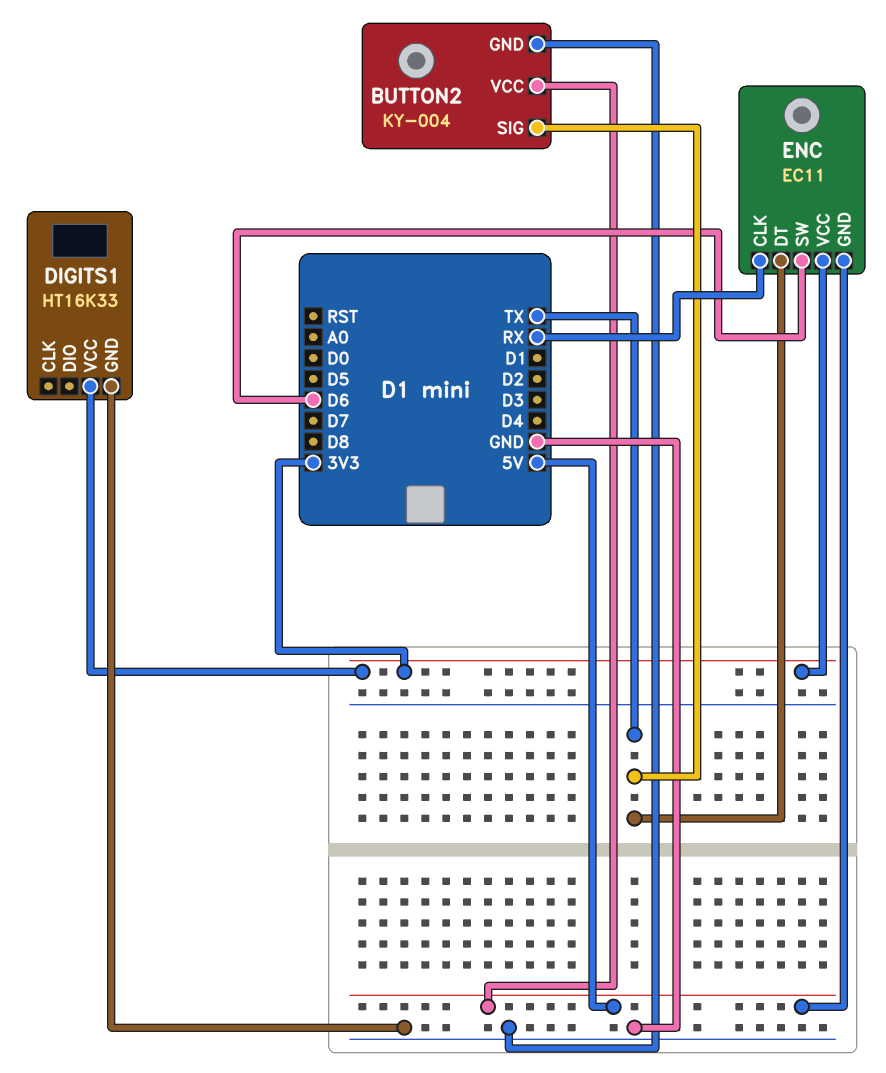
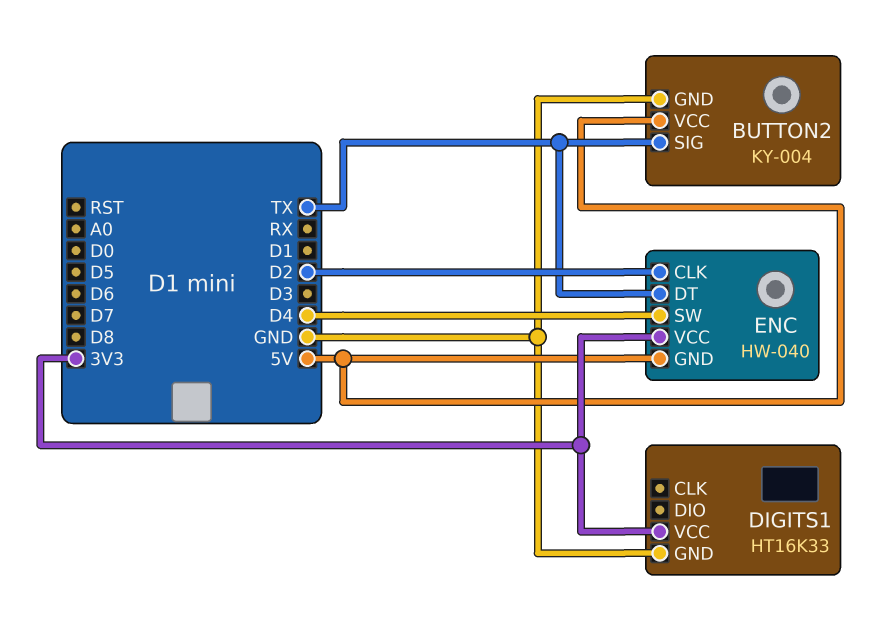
ENC: EC11 -> HW-040
ENC pin CLK: RX -> D2
ENC pin SW: D6 -> D4

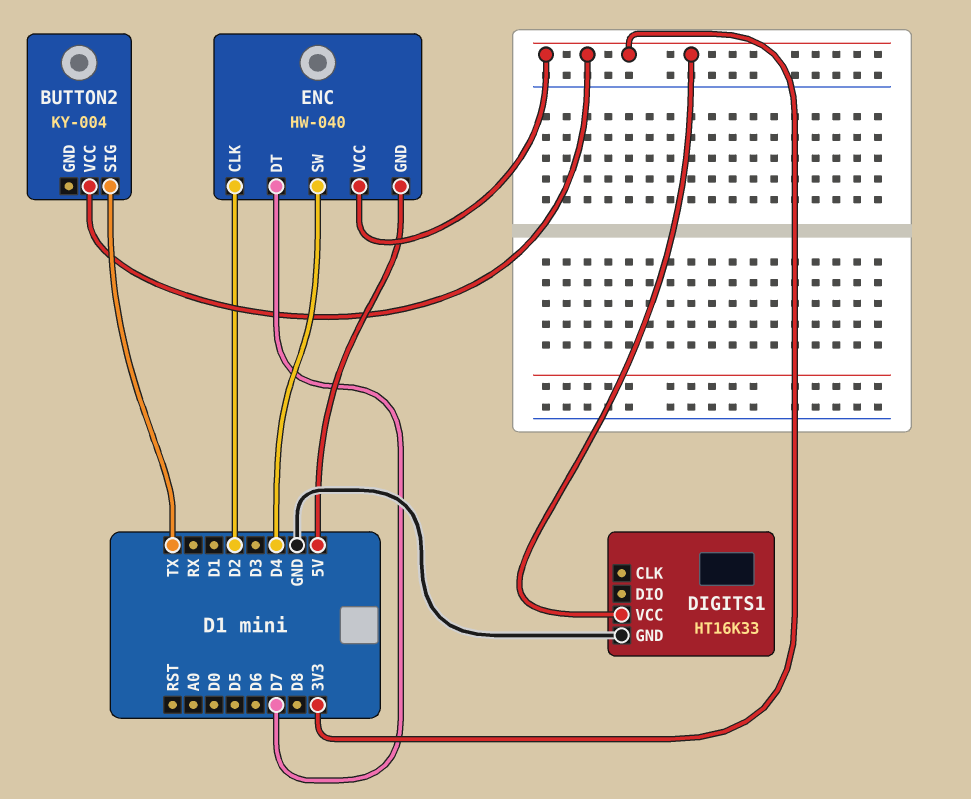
BUTTON2 pin GND: GND -> none
BUTTON2 pin VCC: 5V -> 3V3
ENC pin DT: TX -> D7

